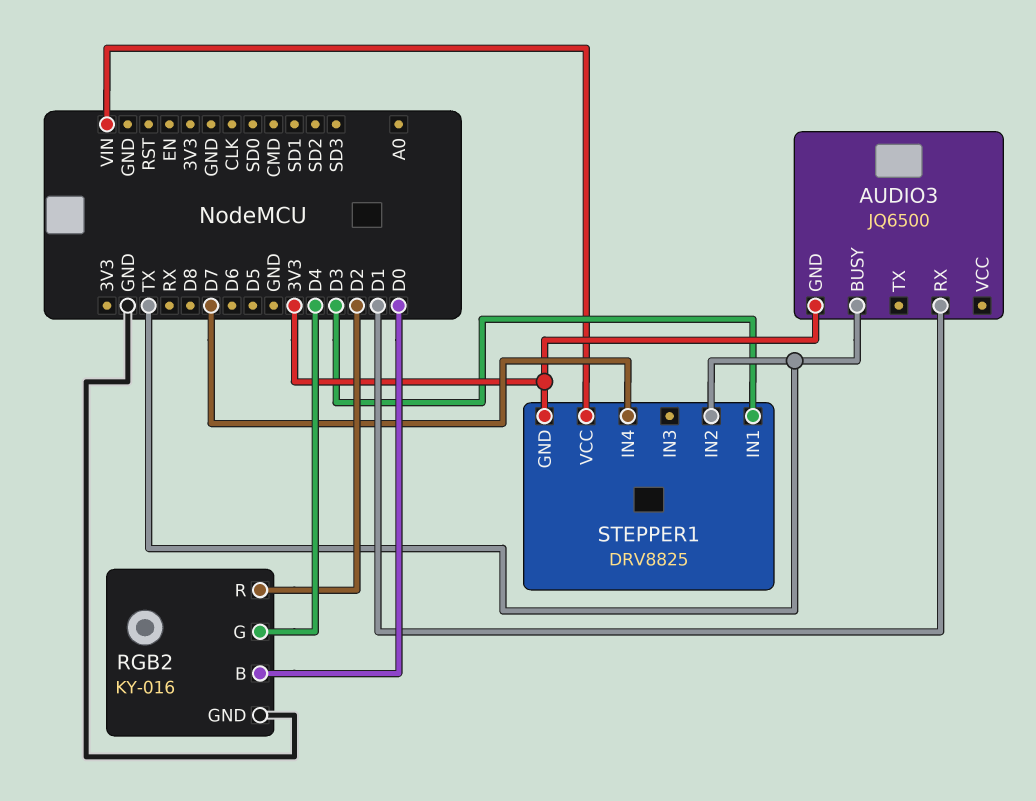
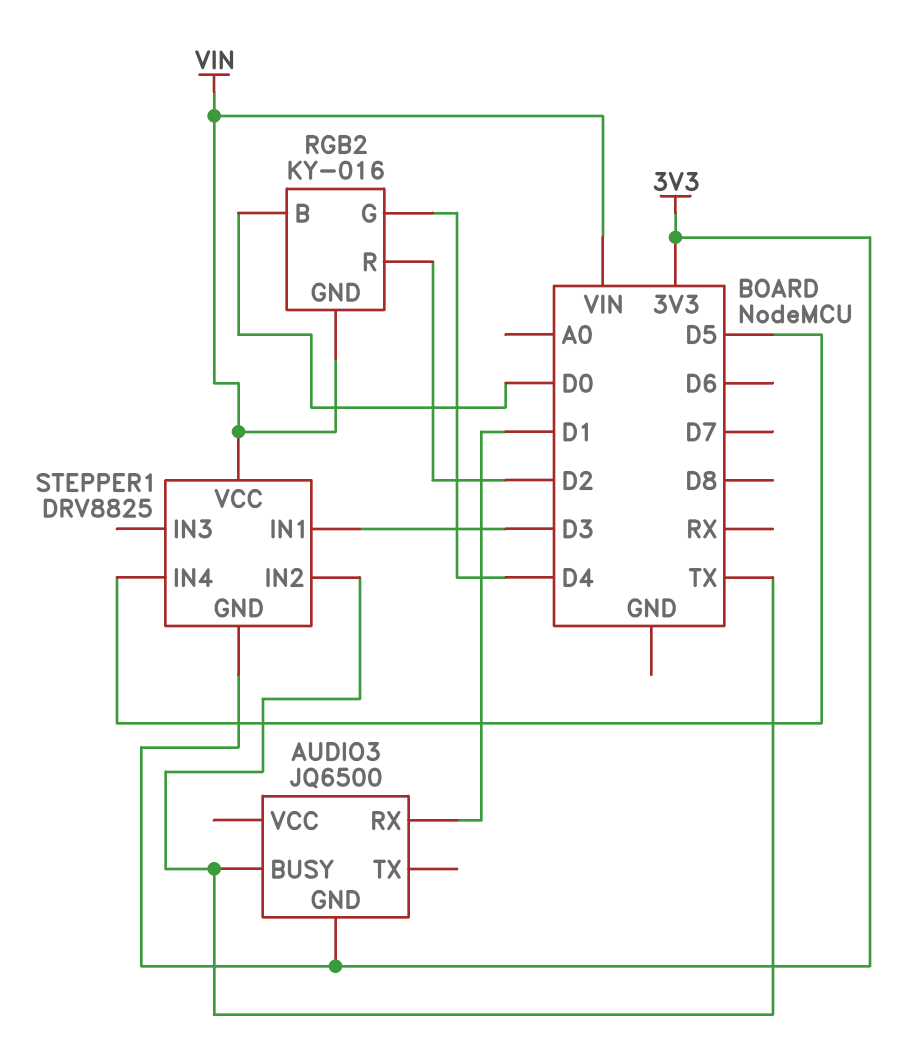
RGB2 pin GND: GND -> VIN
STEPPER1 pin IN4: D7 -> D5

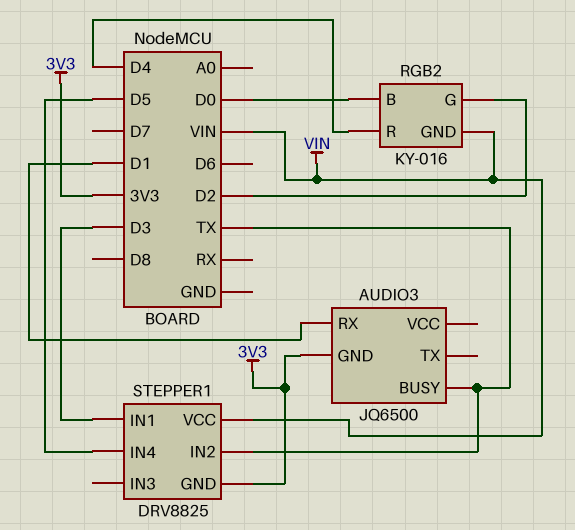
RGB2 pin G: D4 -> D2
RGB2 pin R: D2 -> D4

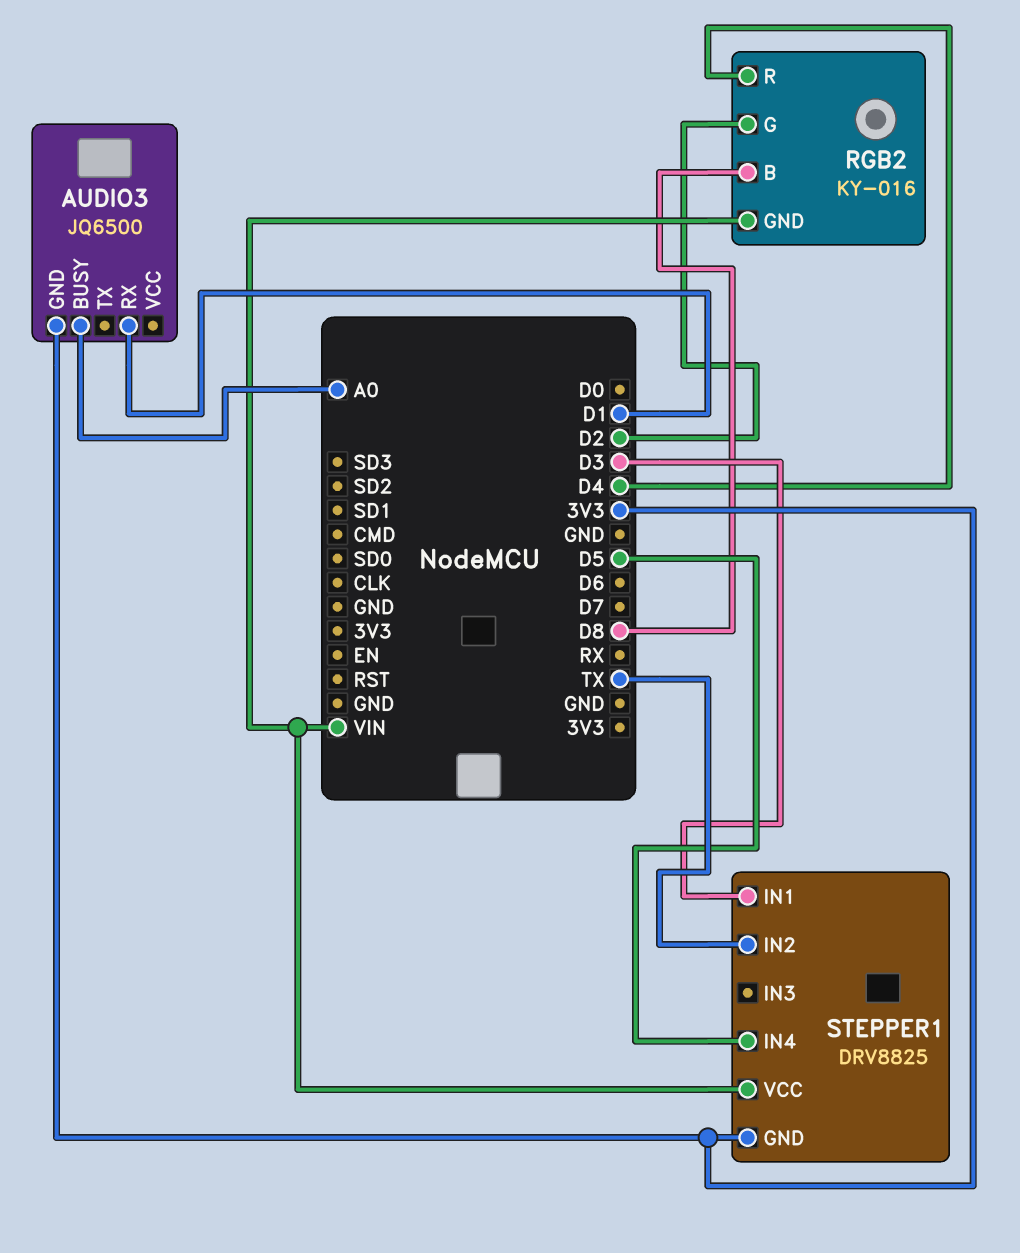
AUDIO3 pin BUSY: TX -> A0
RGB2 pin B: D0 -> D8

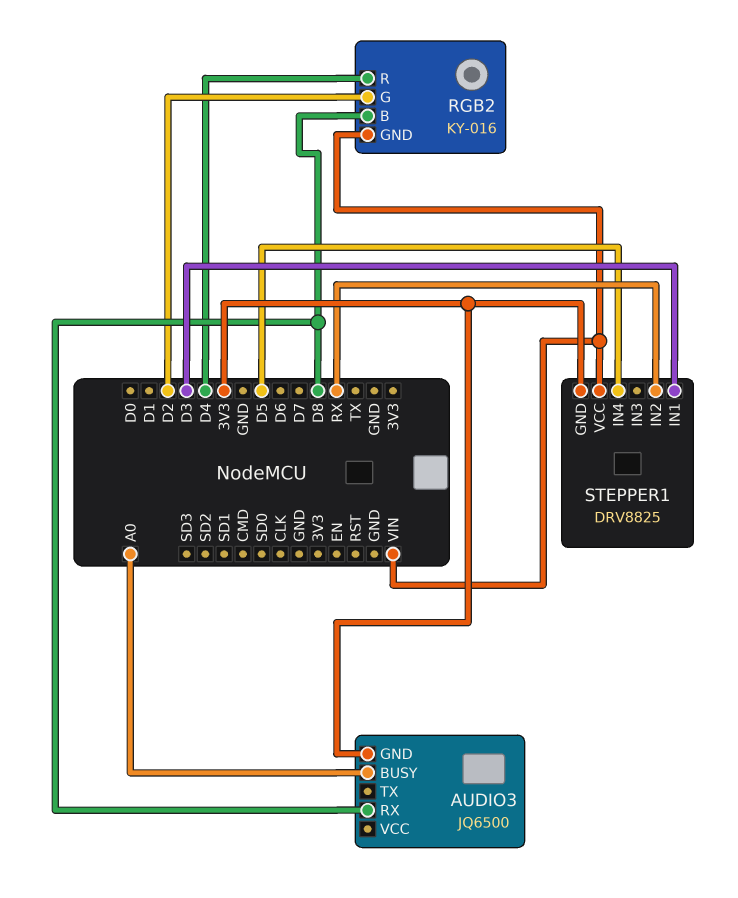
AUDIO3 pin RX: D1 -> D8
STEPPER1 pin IN2: TX -> RX

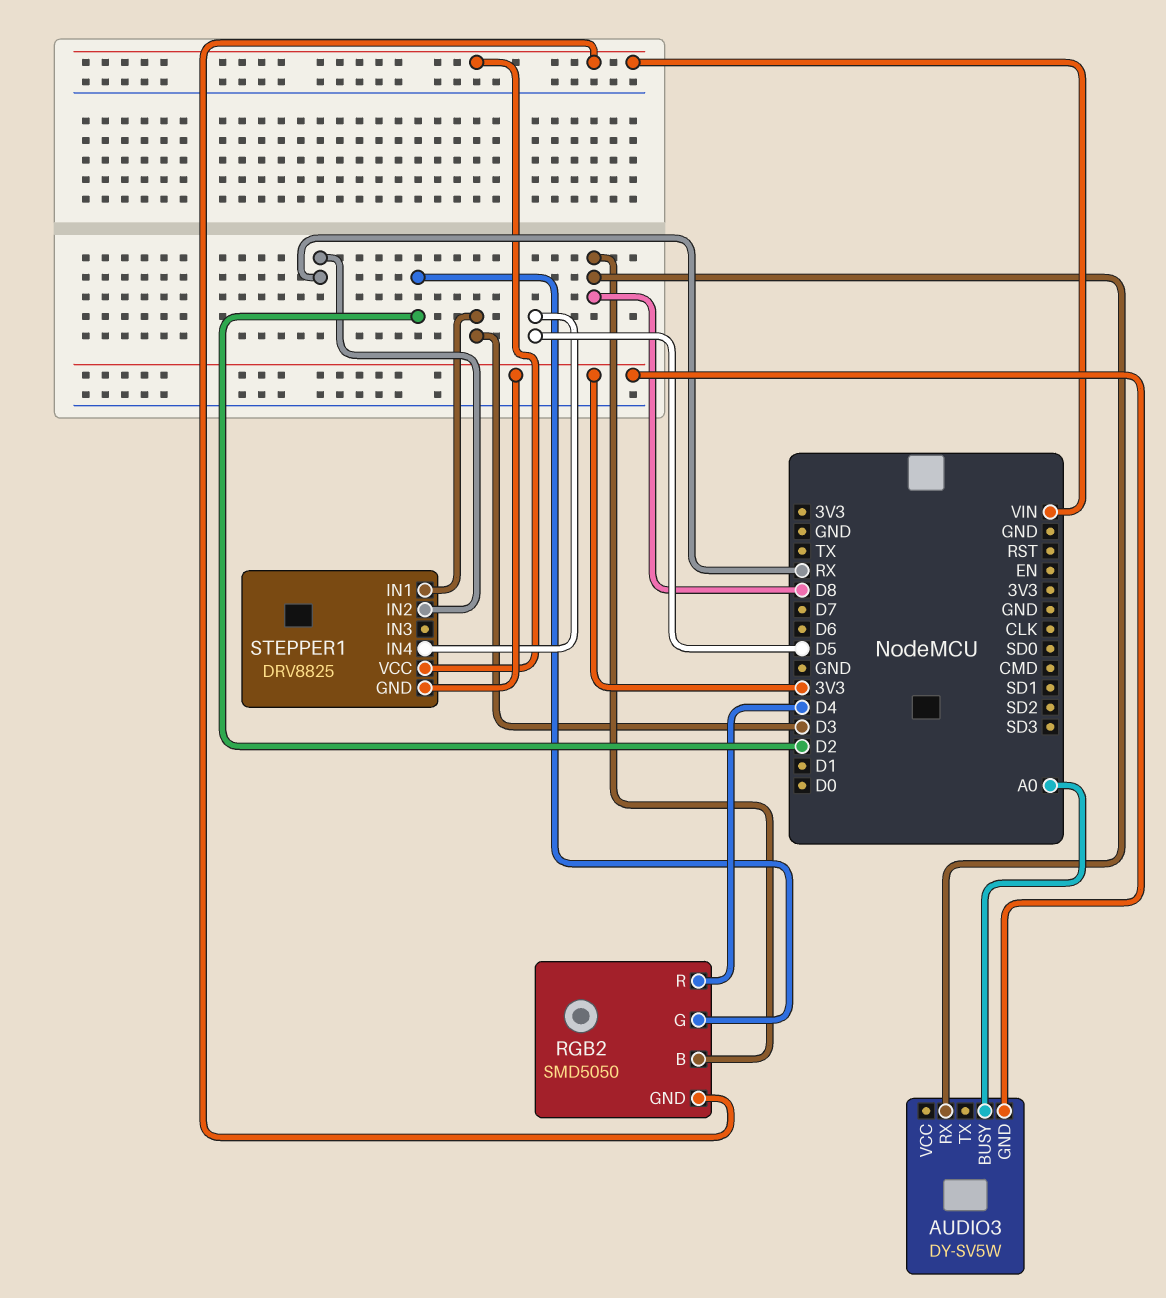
AUDIO3: JQ6500 -> DY-SV5W
RGB2: KY-016 -> SMD5050

